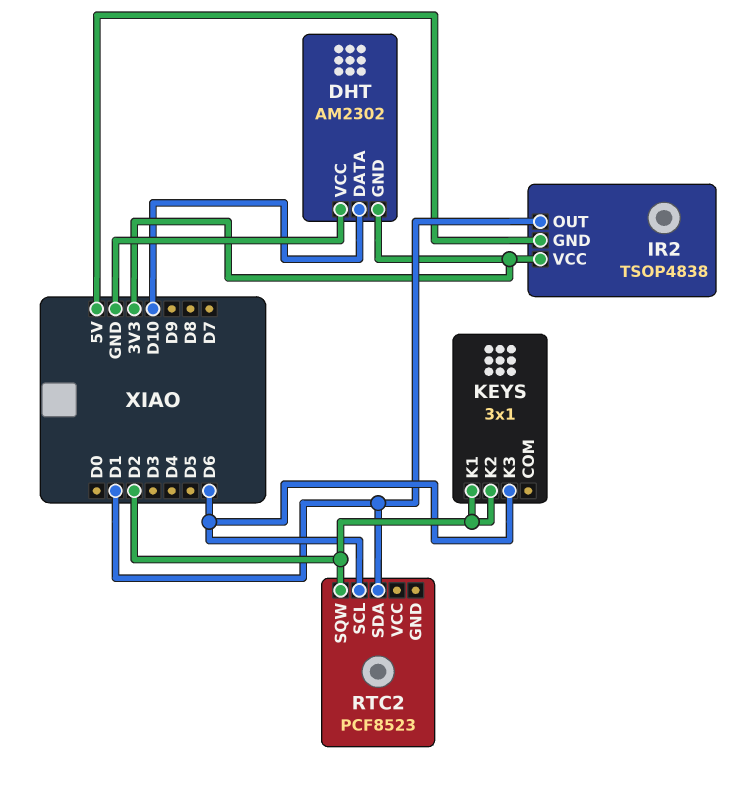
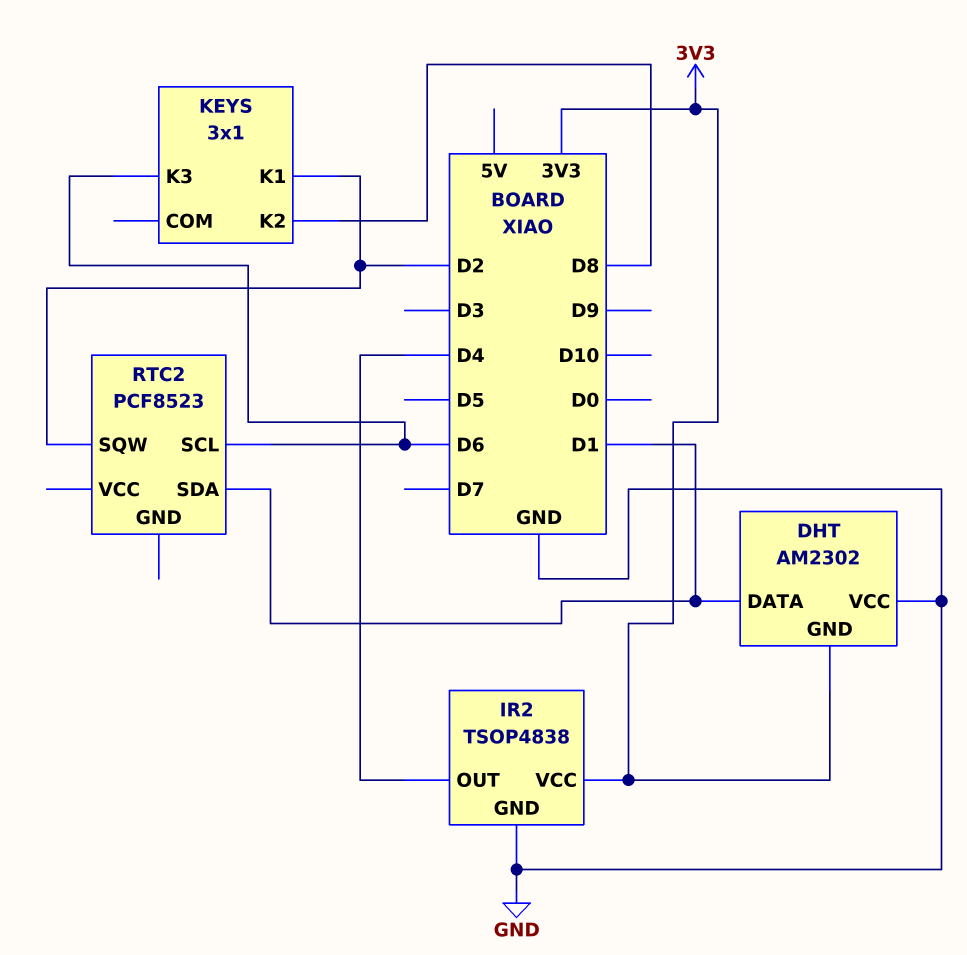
DHT pin DATA: D10 -> D1
IR2 pin GND: 5V -> GND
IR2 pin OUT: D1 -> D4
KEYS pin K2: D2 -> D8

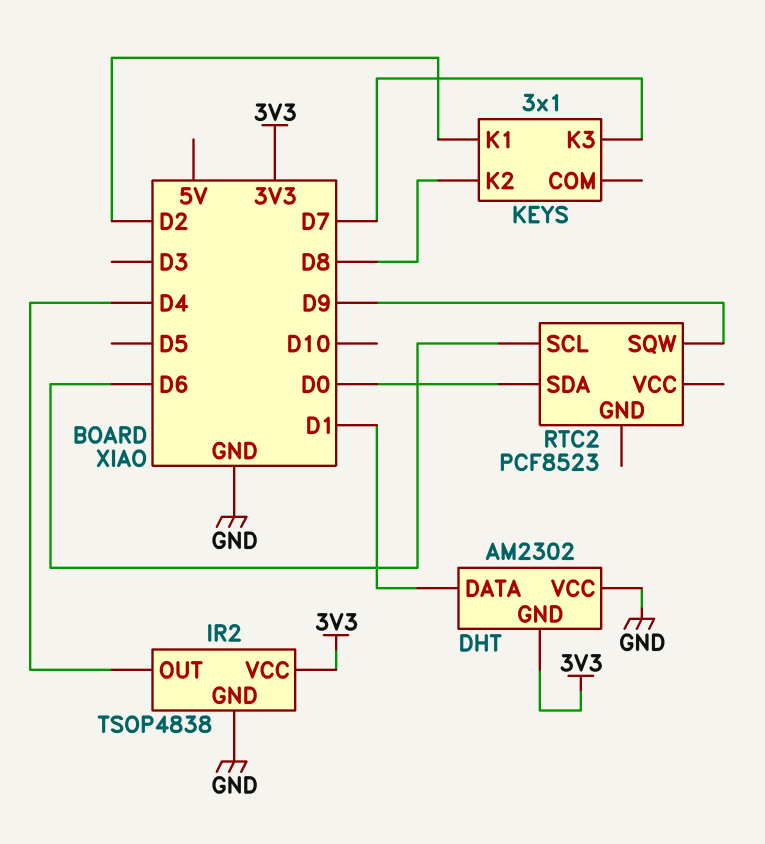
KEYS pin K3: D6 -> D7
RTC2 pin SDA: D1 -> D0
RTC2 pin SQW: D2 -> D9

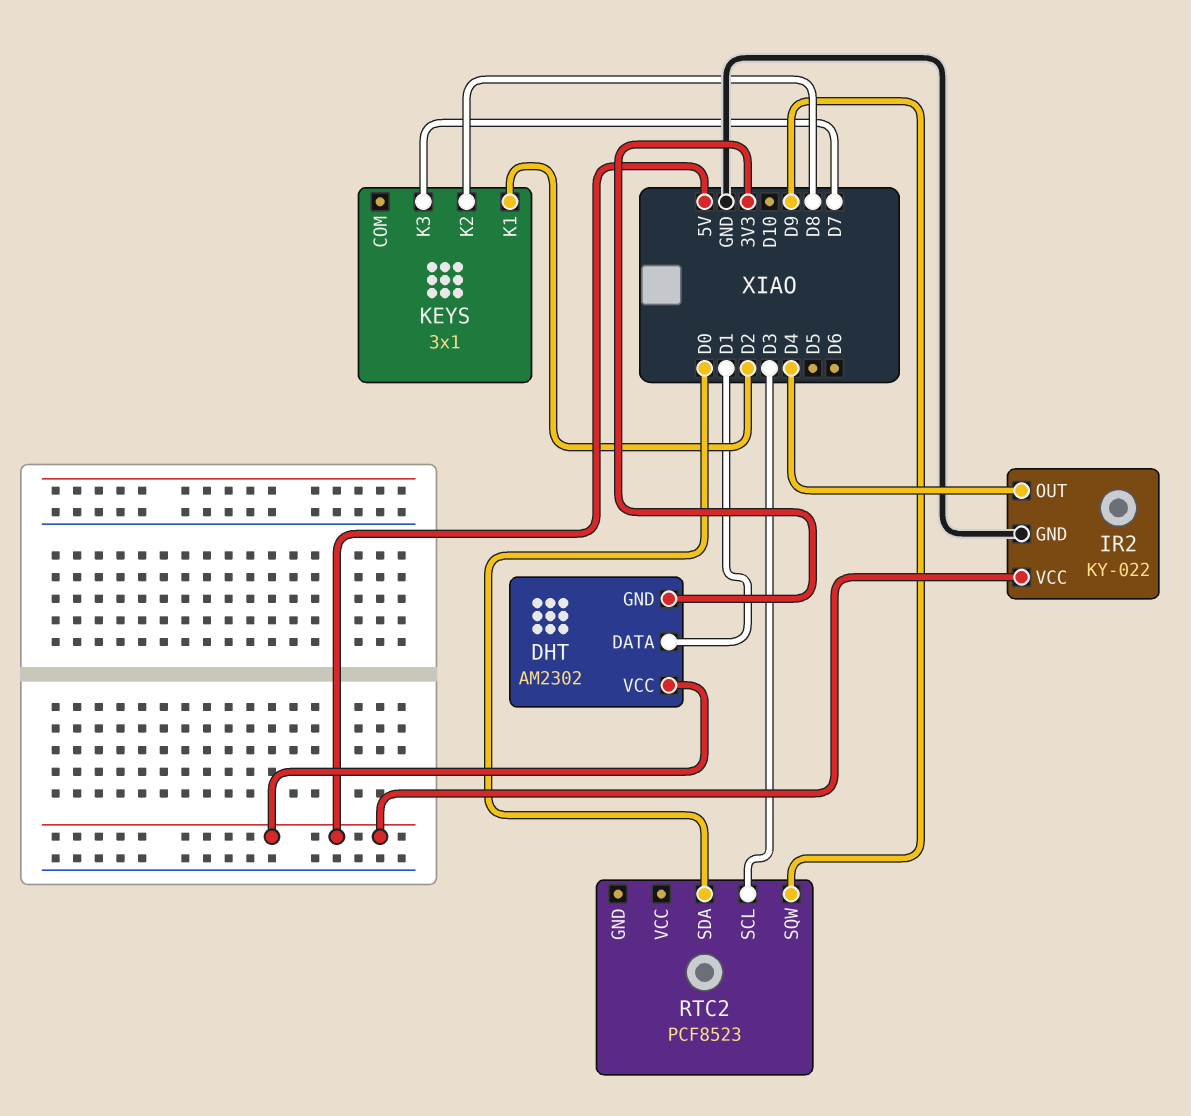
DHT pin VCC: GND -> 5V
IR2: TSOP4838 -> KY-022
IR2 pin VCC: 3V3 -> 5V
RTC2 pin SCL: D6 -> D3

